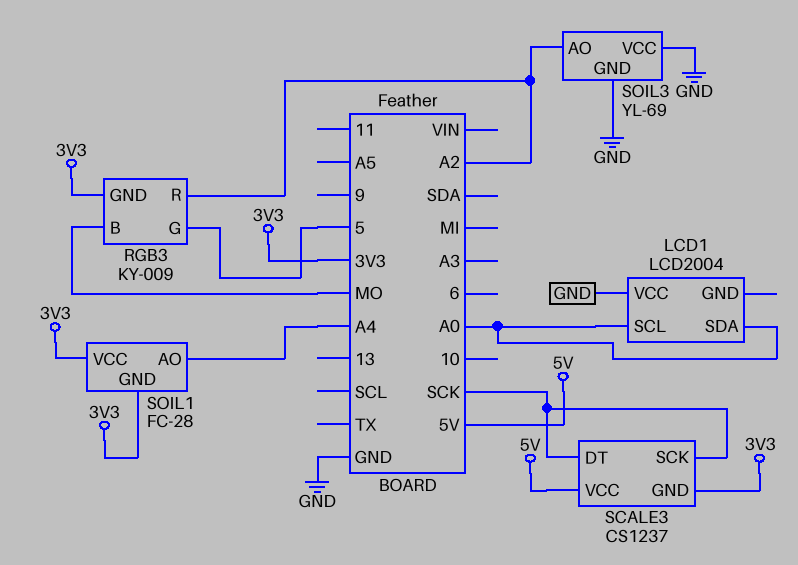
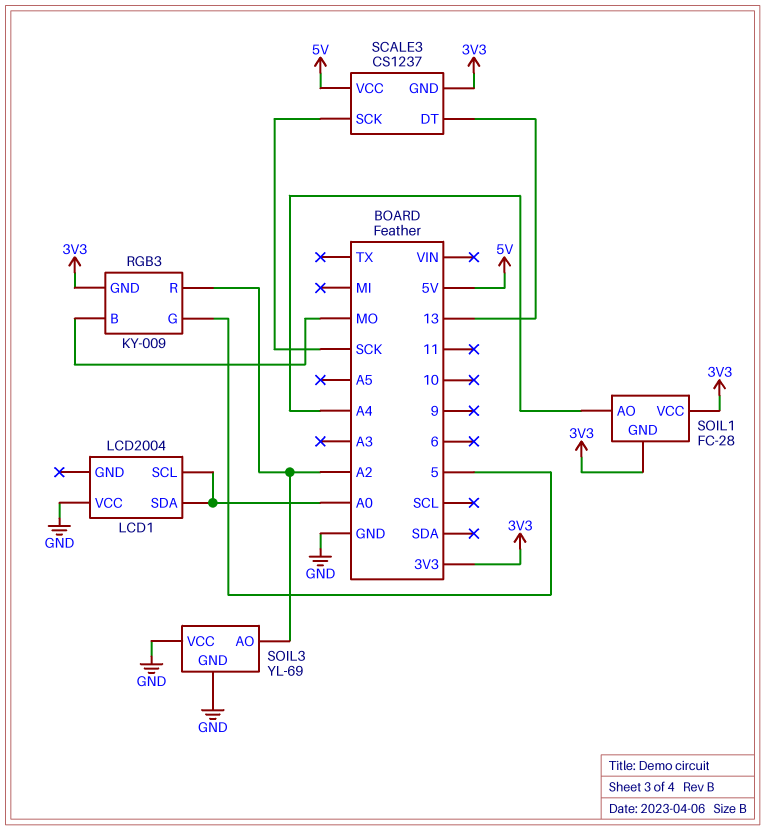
SCALE3 pin DT: SCK -> 13

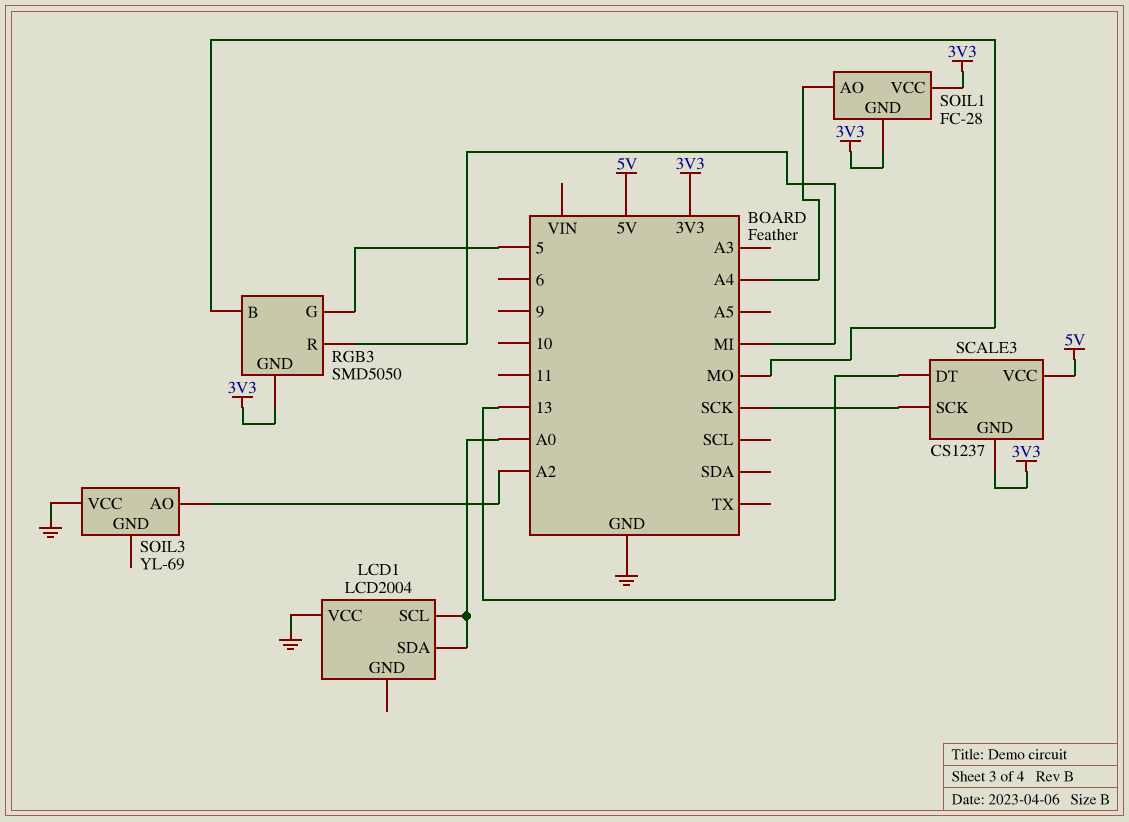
RGB3: KY-009 -> SMD5050
RGB3 pin R: A2 -> MI
SOIL3 pin GND: GND -> none

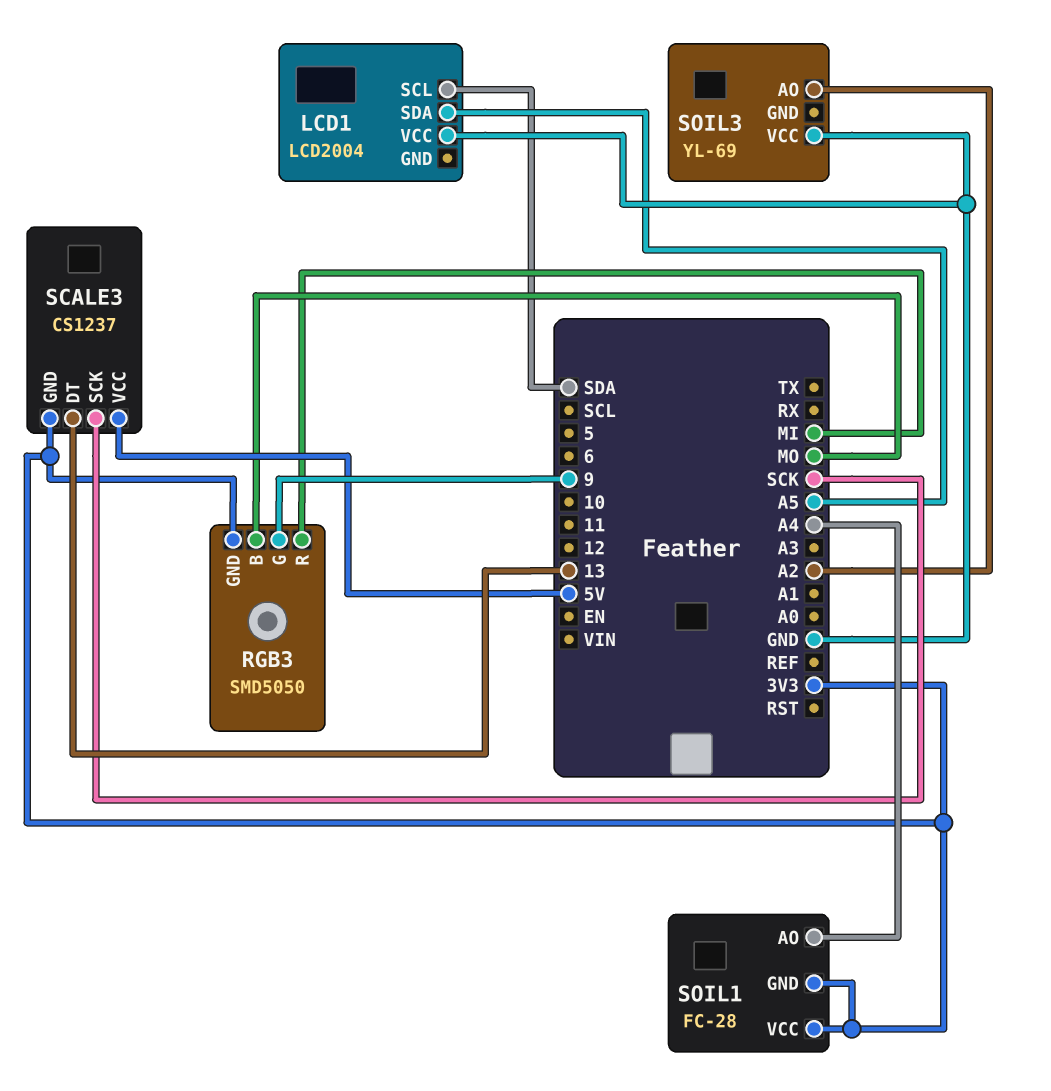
LCD1 pin SCL: A0 -> SDA
LCD1 pin SDA: A0 -> A5
RGB3 pin G: 5 -> 9

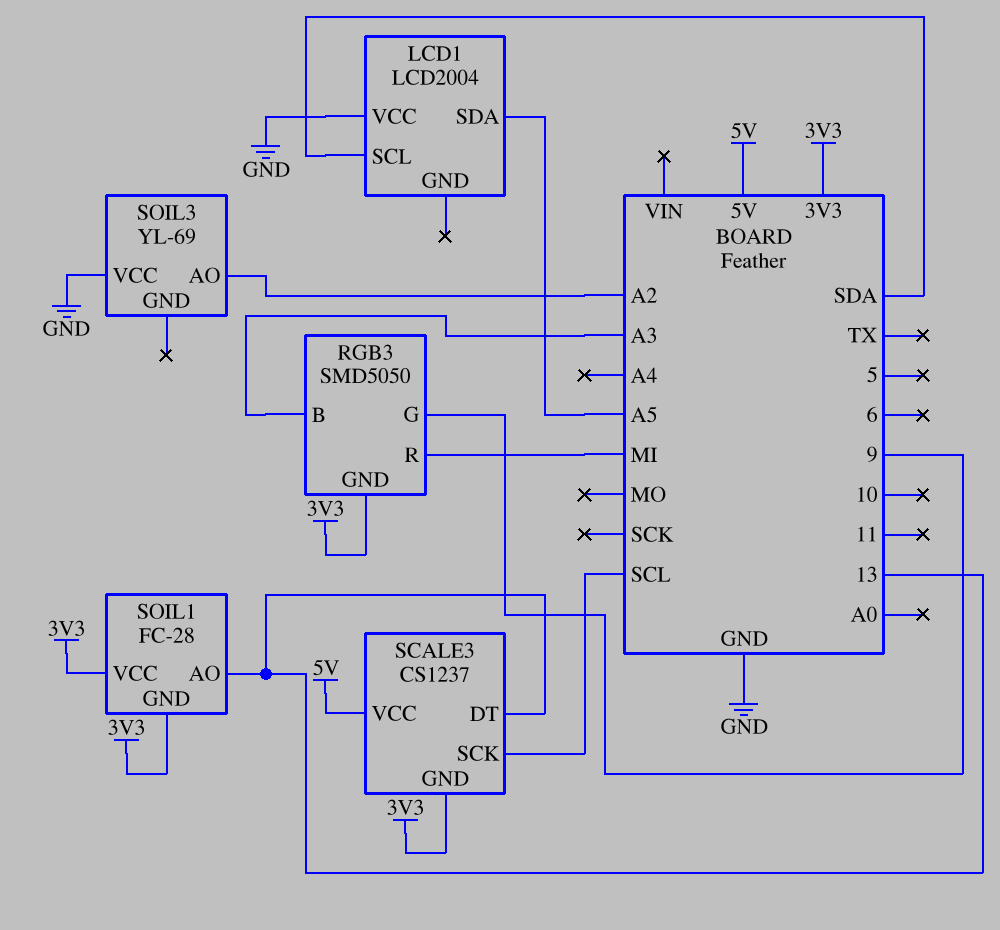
RGB3 pin B: MO -> A3
SCALE3 pin SCK: SCK -> SCL
SOIL1 pin AO: A4 -> 13

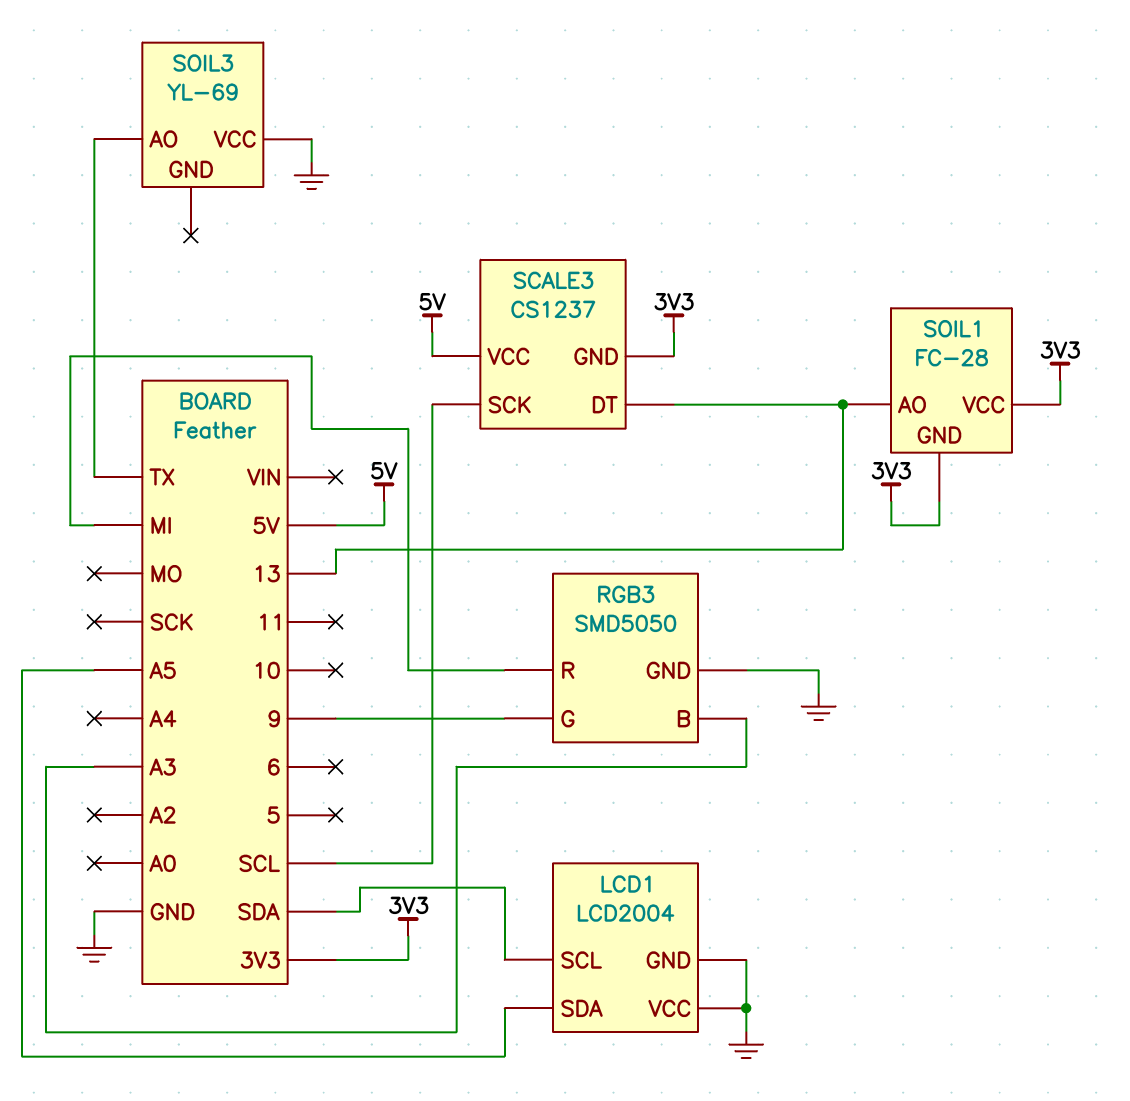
LCD1 pin GND: none -> GND
RGB3 pin GND: 3V3 -> GND
SOIL3 pin AO: A2 -> TX

